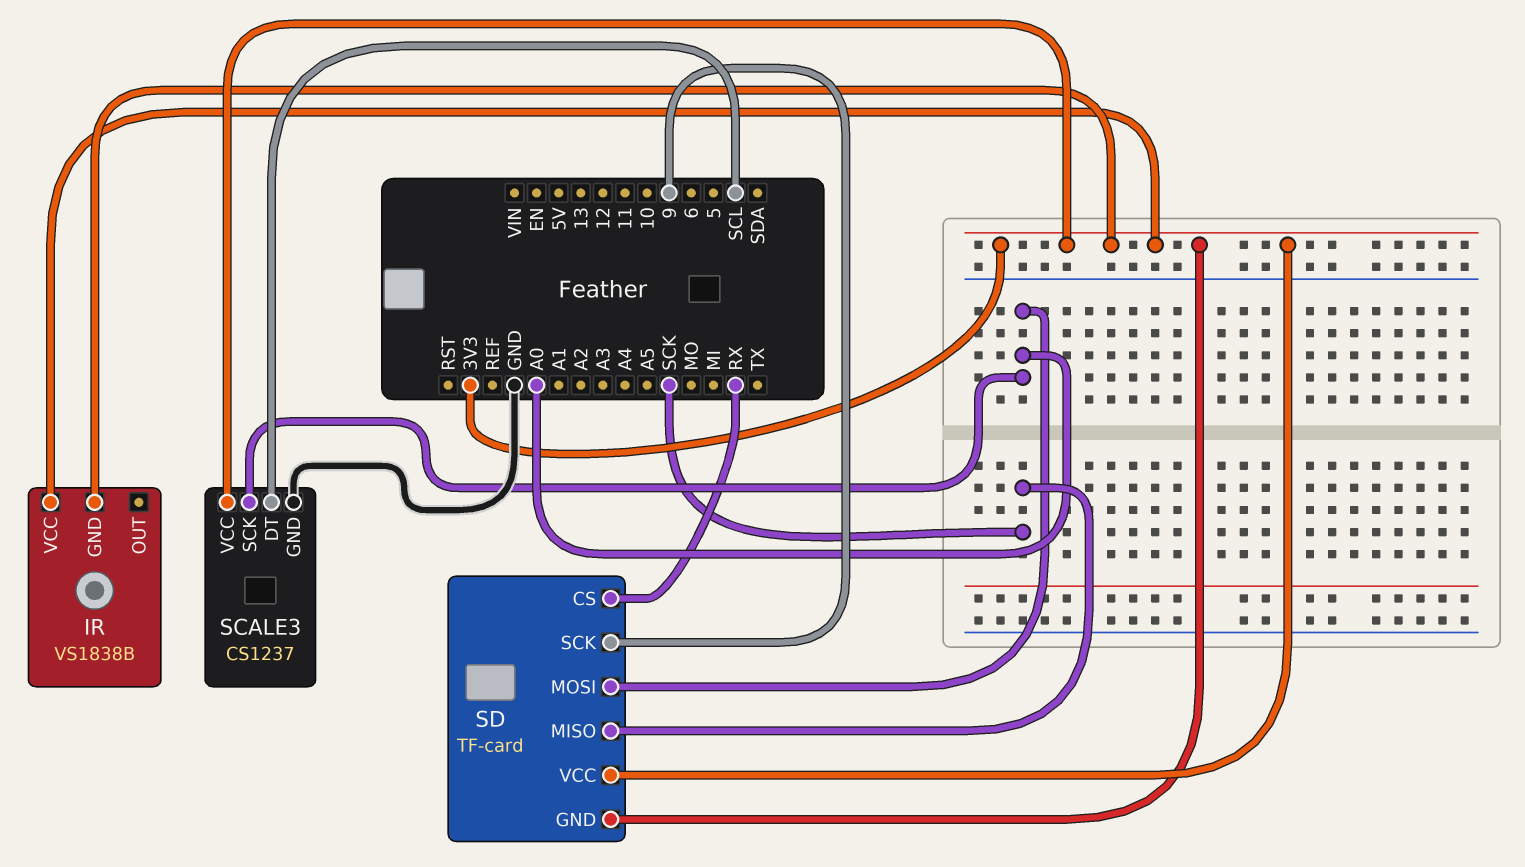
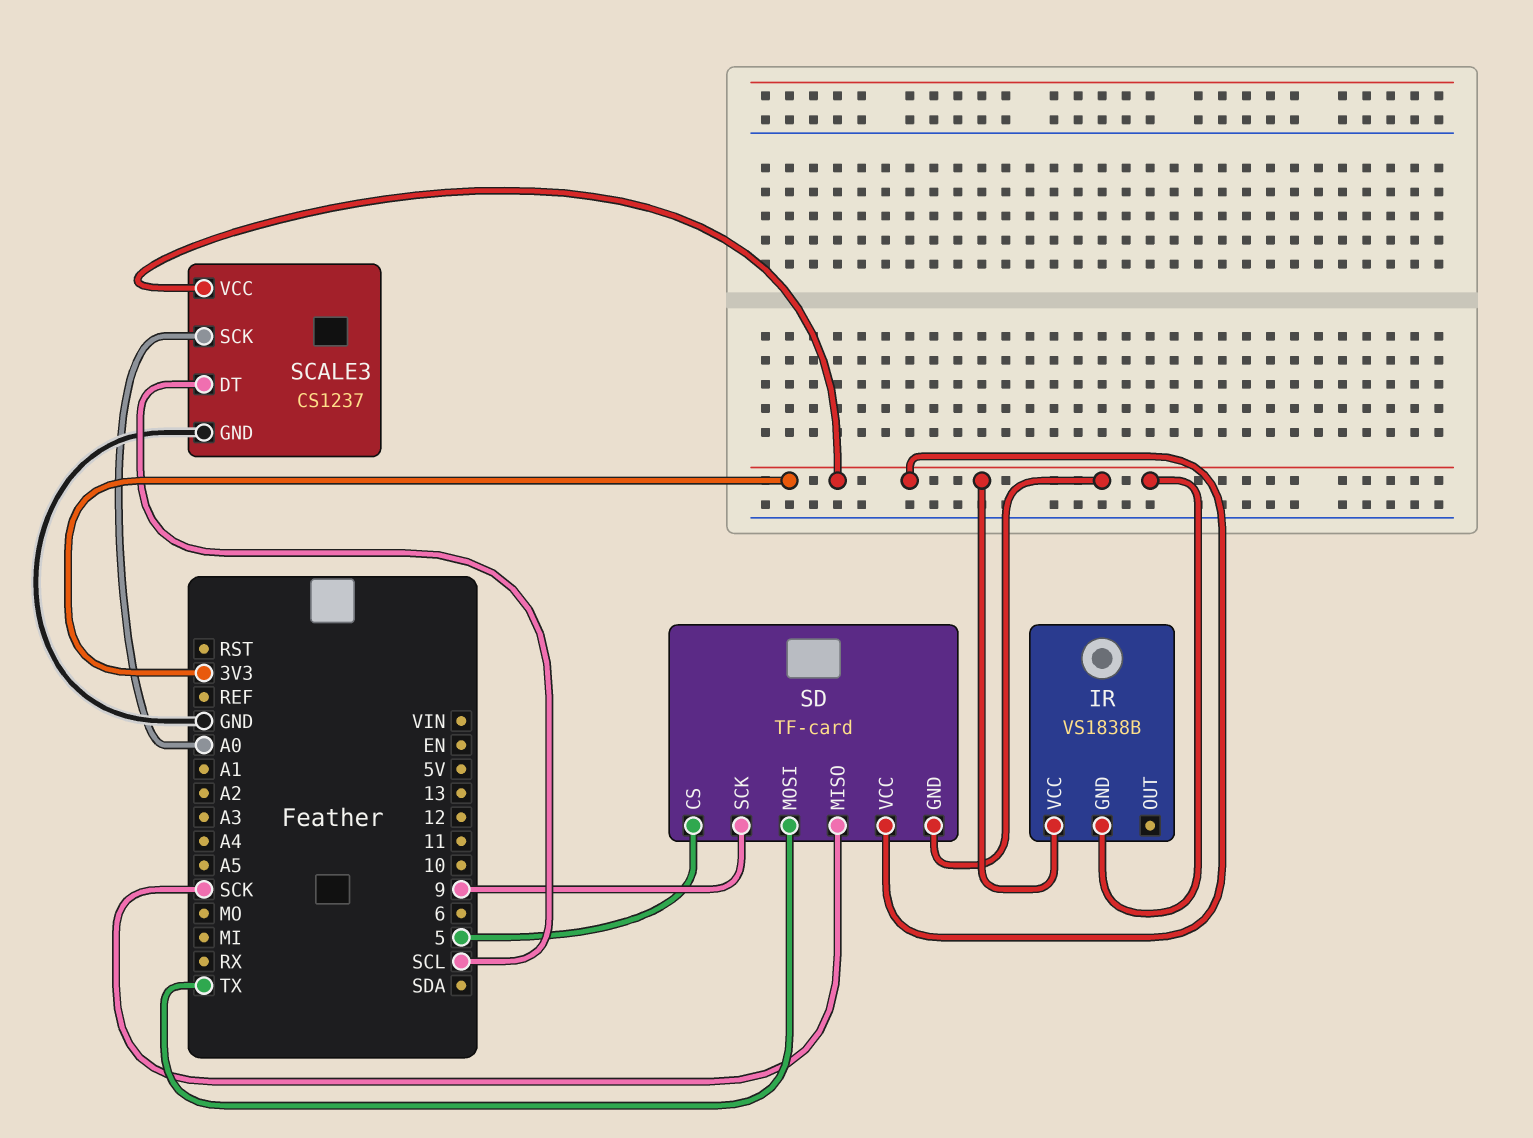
SD pin CS: RX -> 5
SD pin MOSI: A0 -> TX

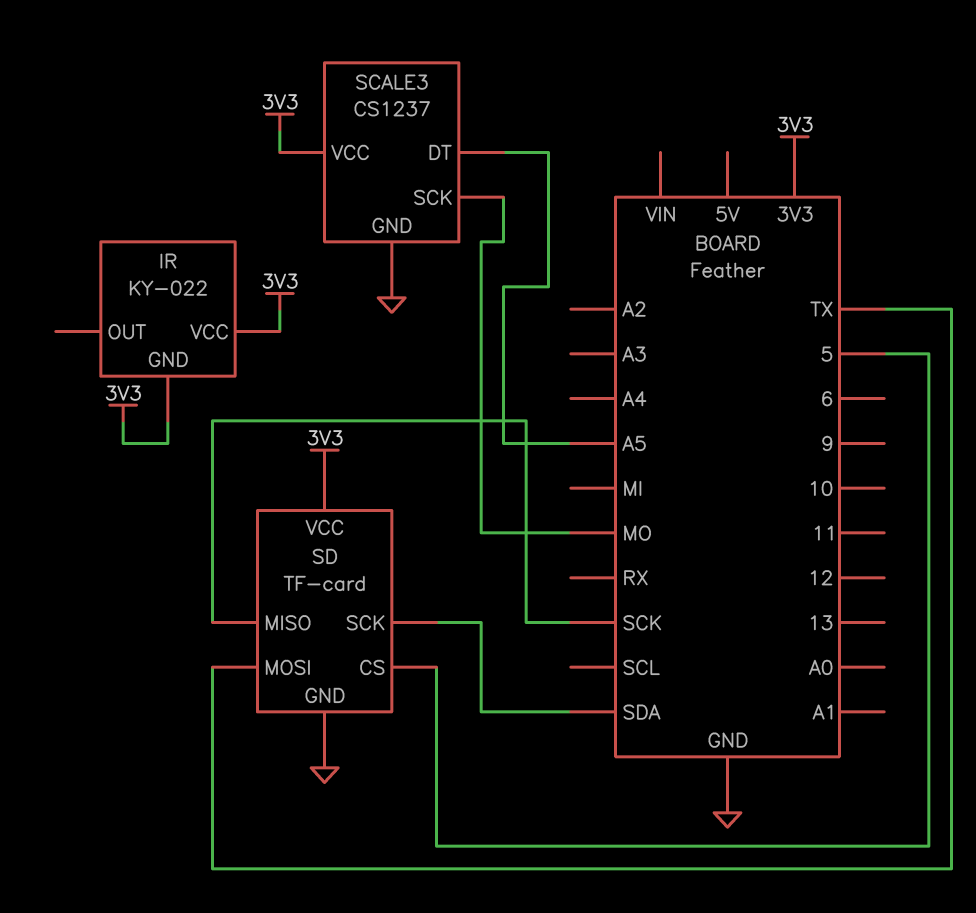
IR: VS1838B -> KY-022
SCALE3 pin DT: SCL -> A5
SCALE3 pin SCK: A0 -> MO
SD pin GND: 3V3 -> GND
SD pin SCK: 9 -> SDA

